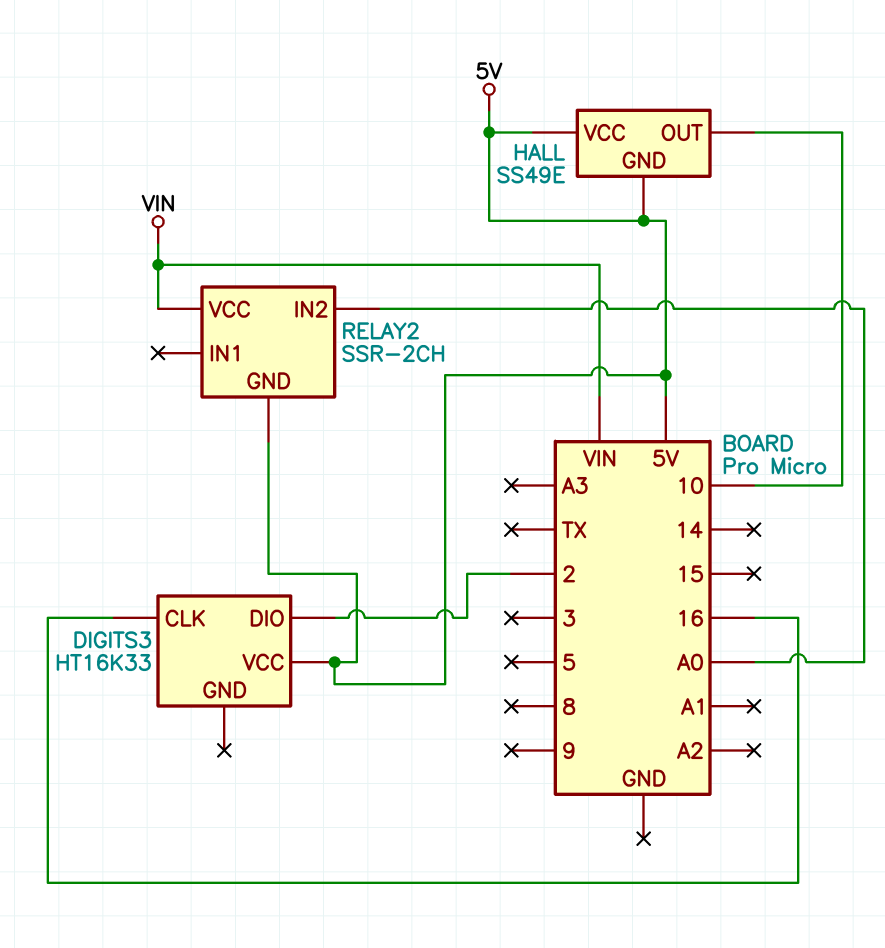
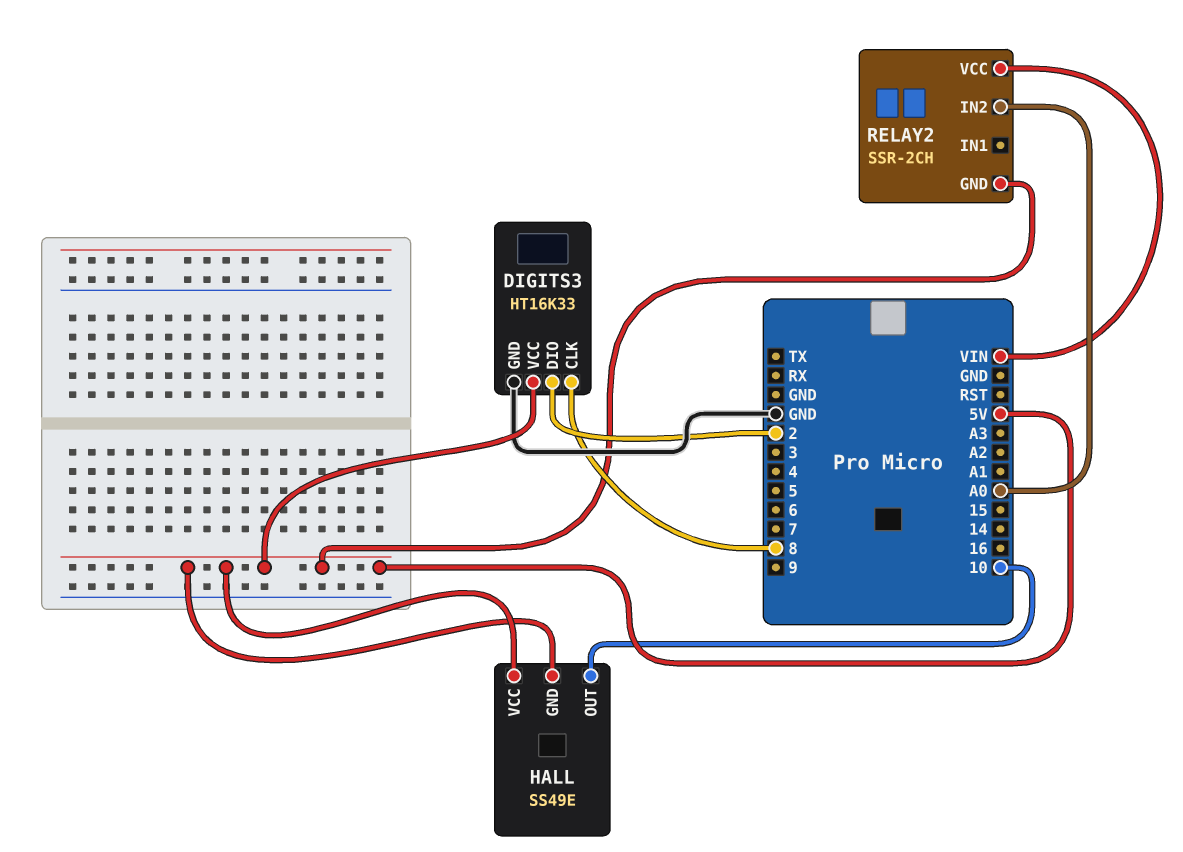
DIGITS3 pin CLK: 16 -> 8
DIGITS3 pin GND: none -> GND

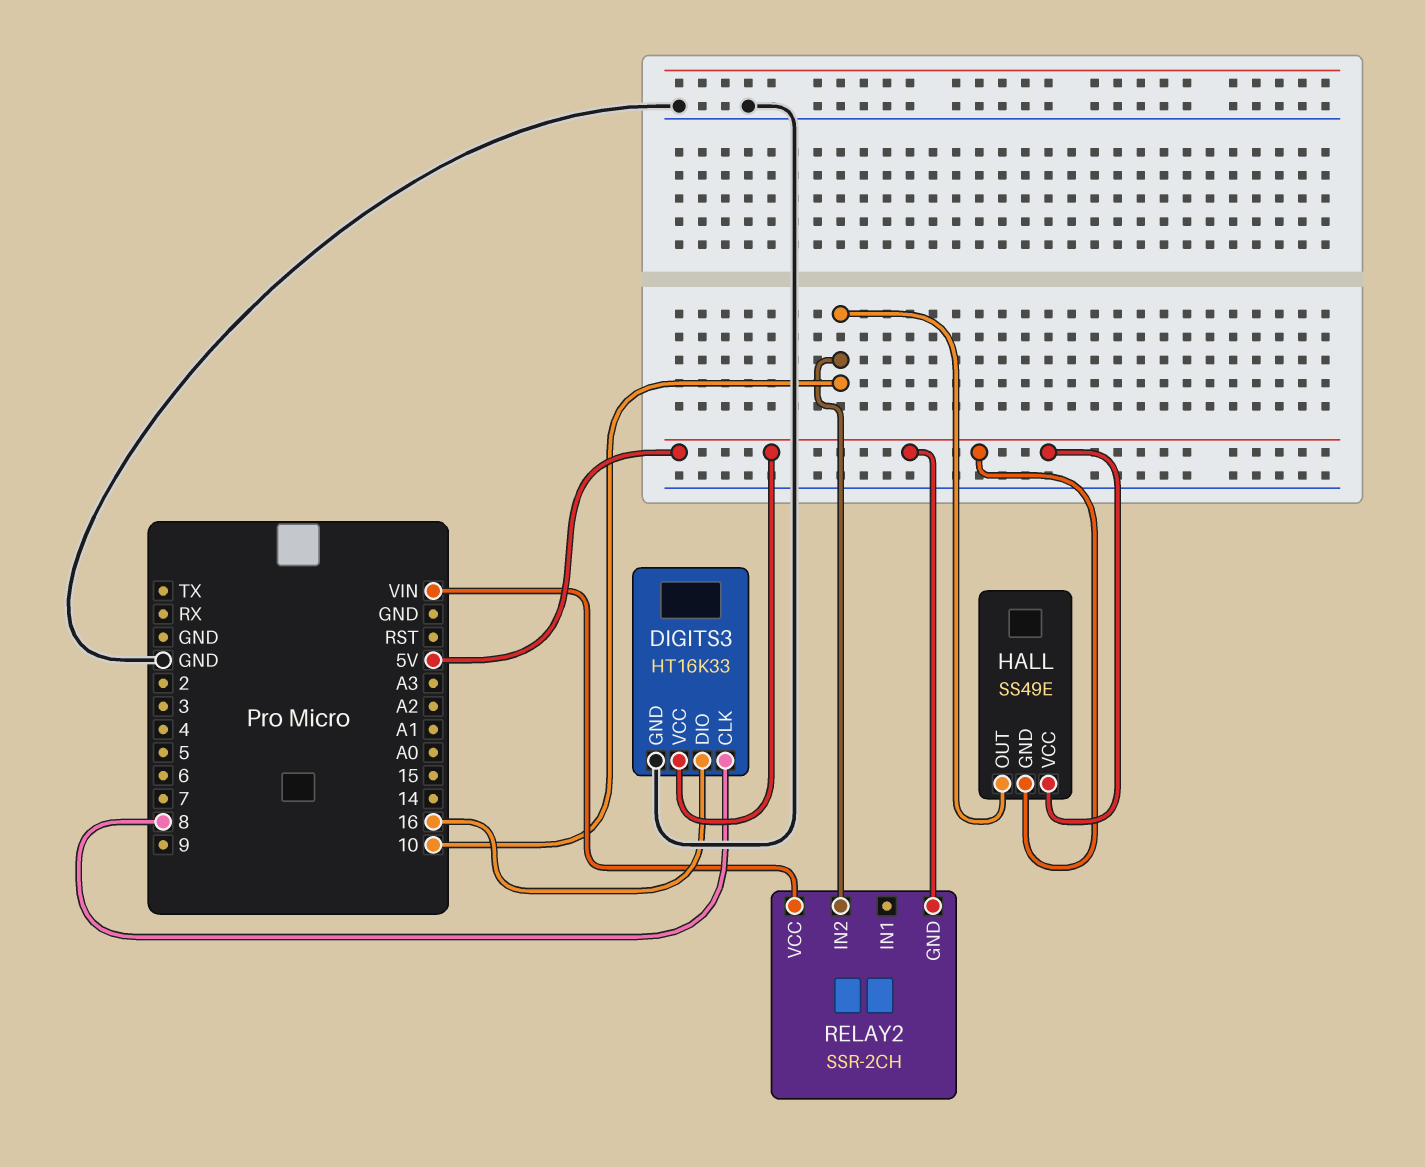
DIGITS3 pin DIO: 2 -> 16
RELAY2 pin IN2: A0 -> 10

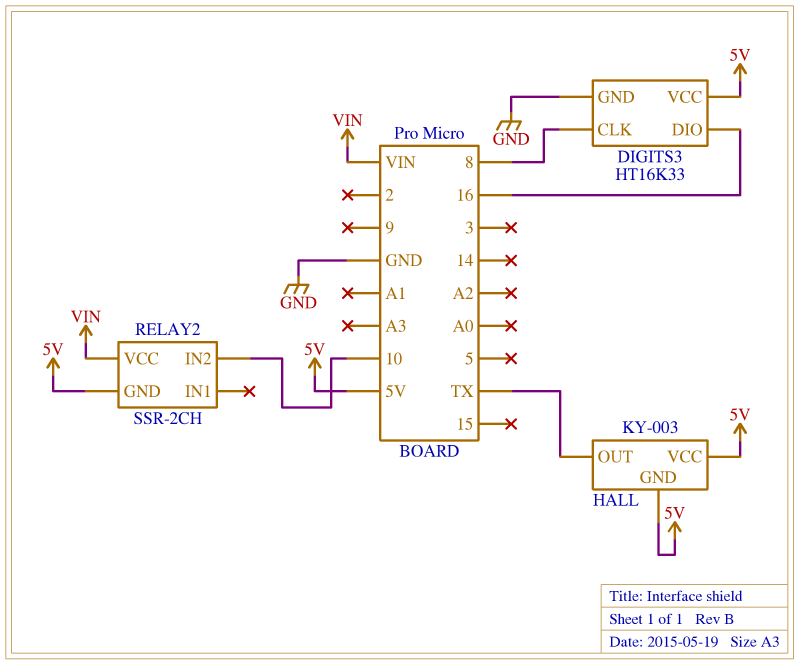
HALL: SS49E -> KY-003
HALL pin OUT: 10 -> TX

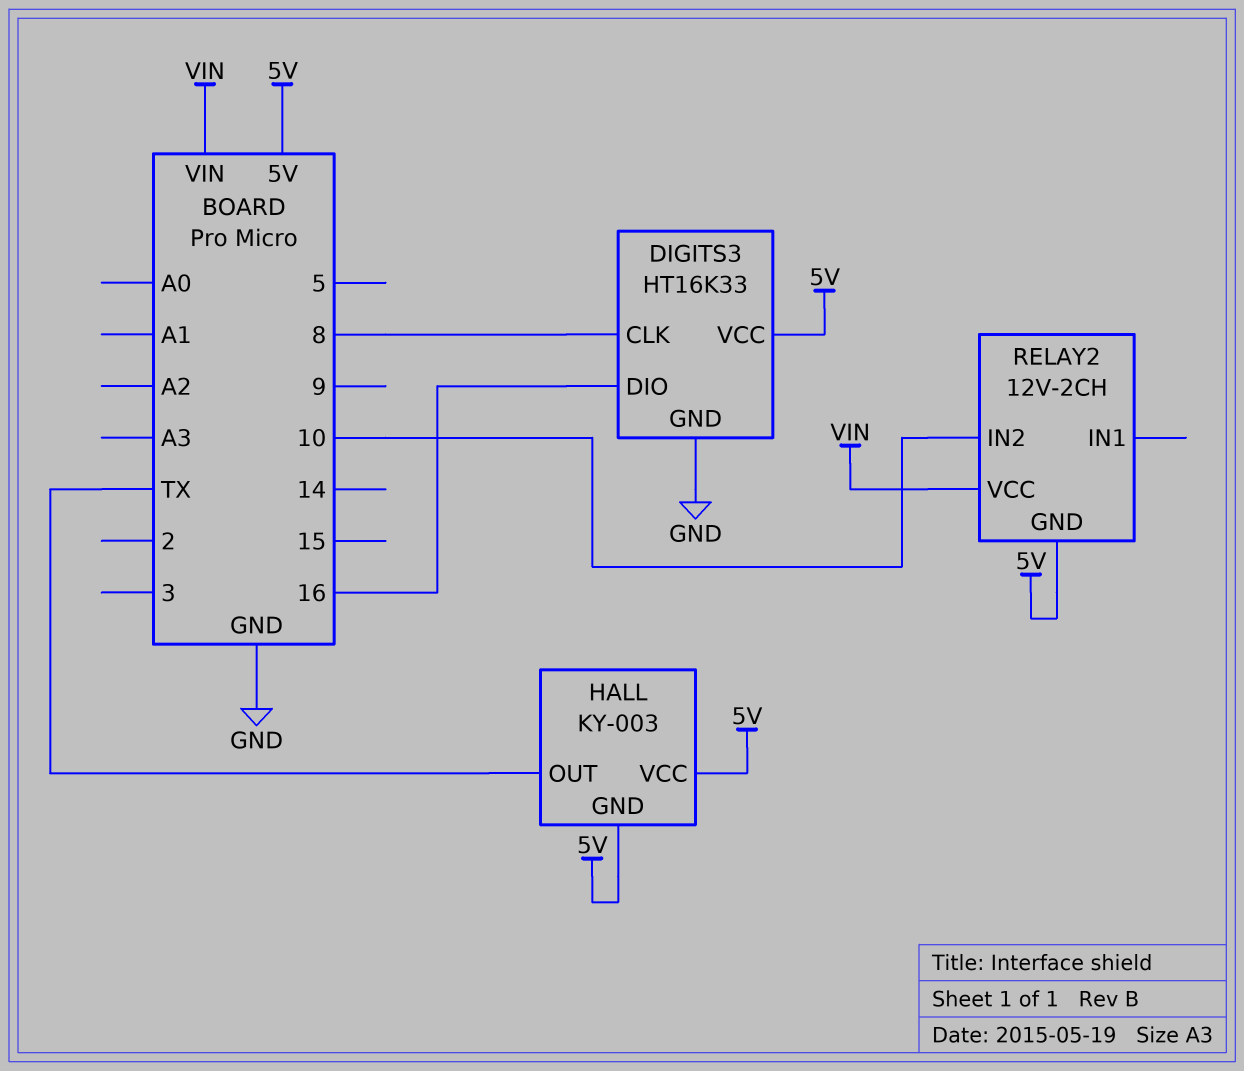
RELAY2: SSR-2CH -> 12V-2CH

